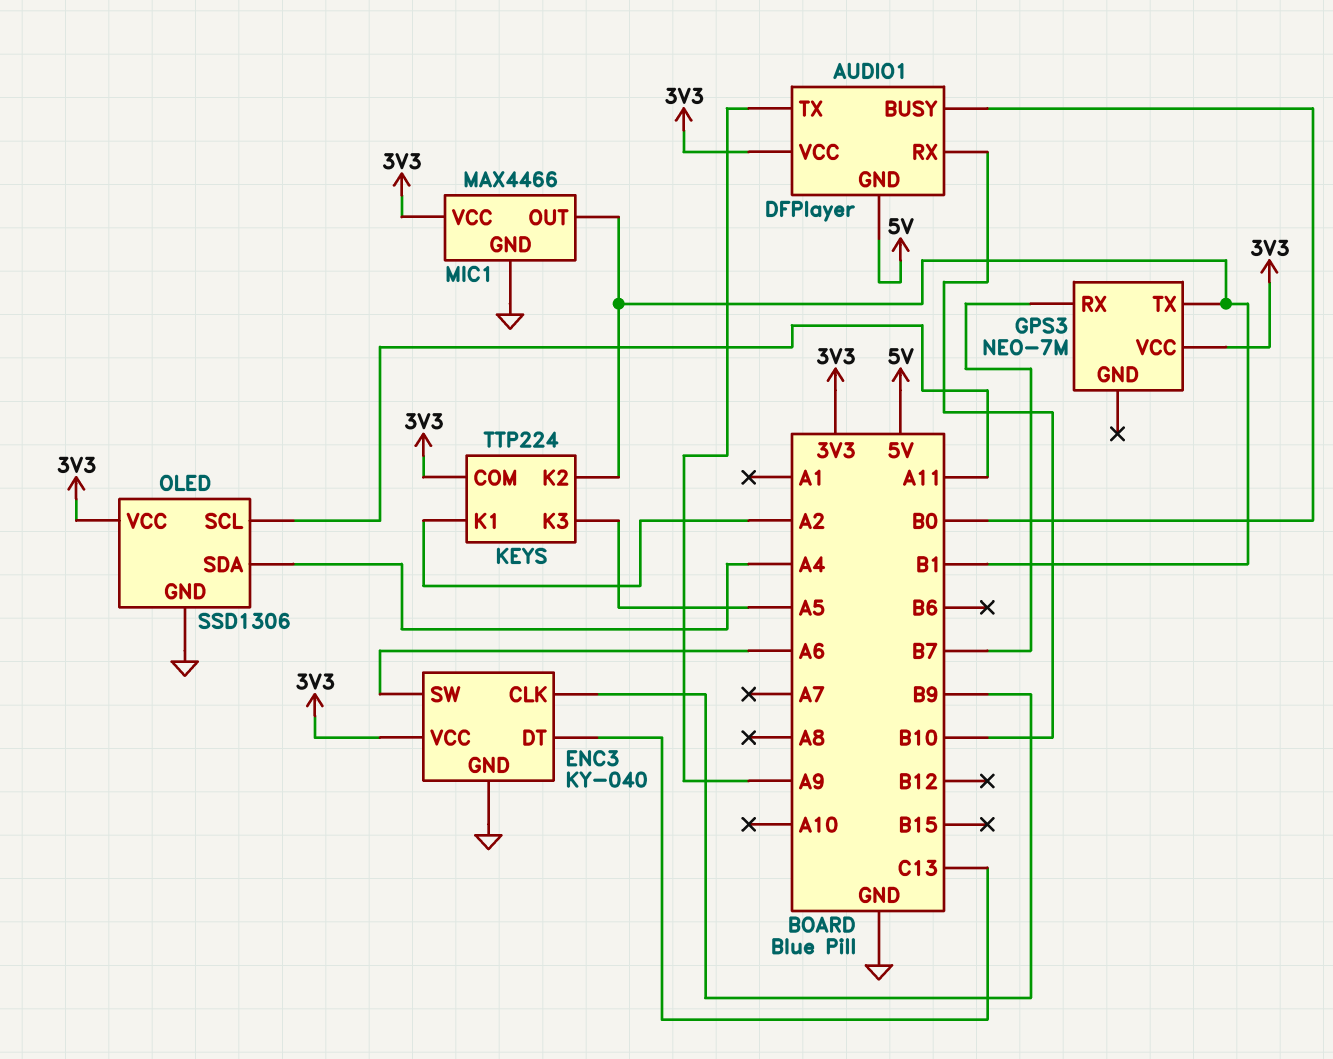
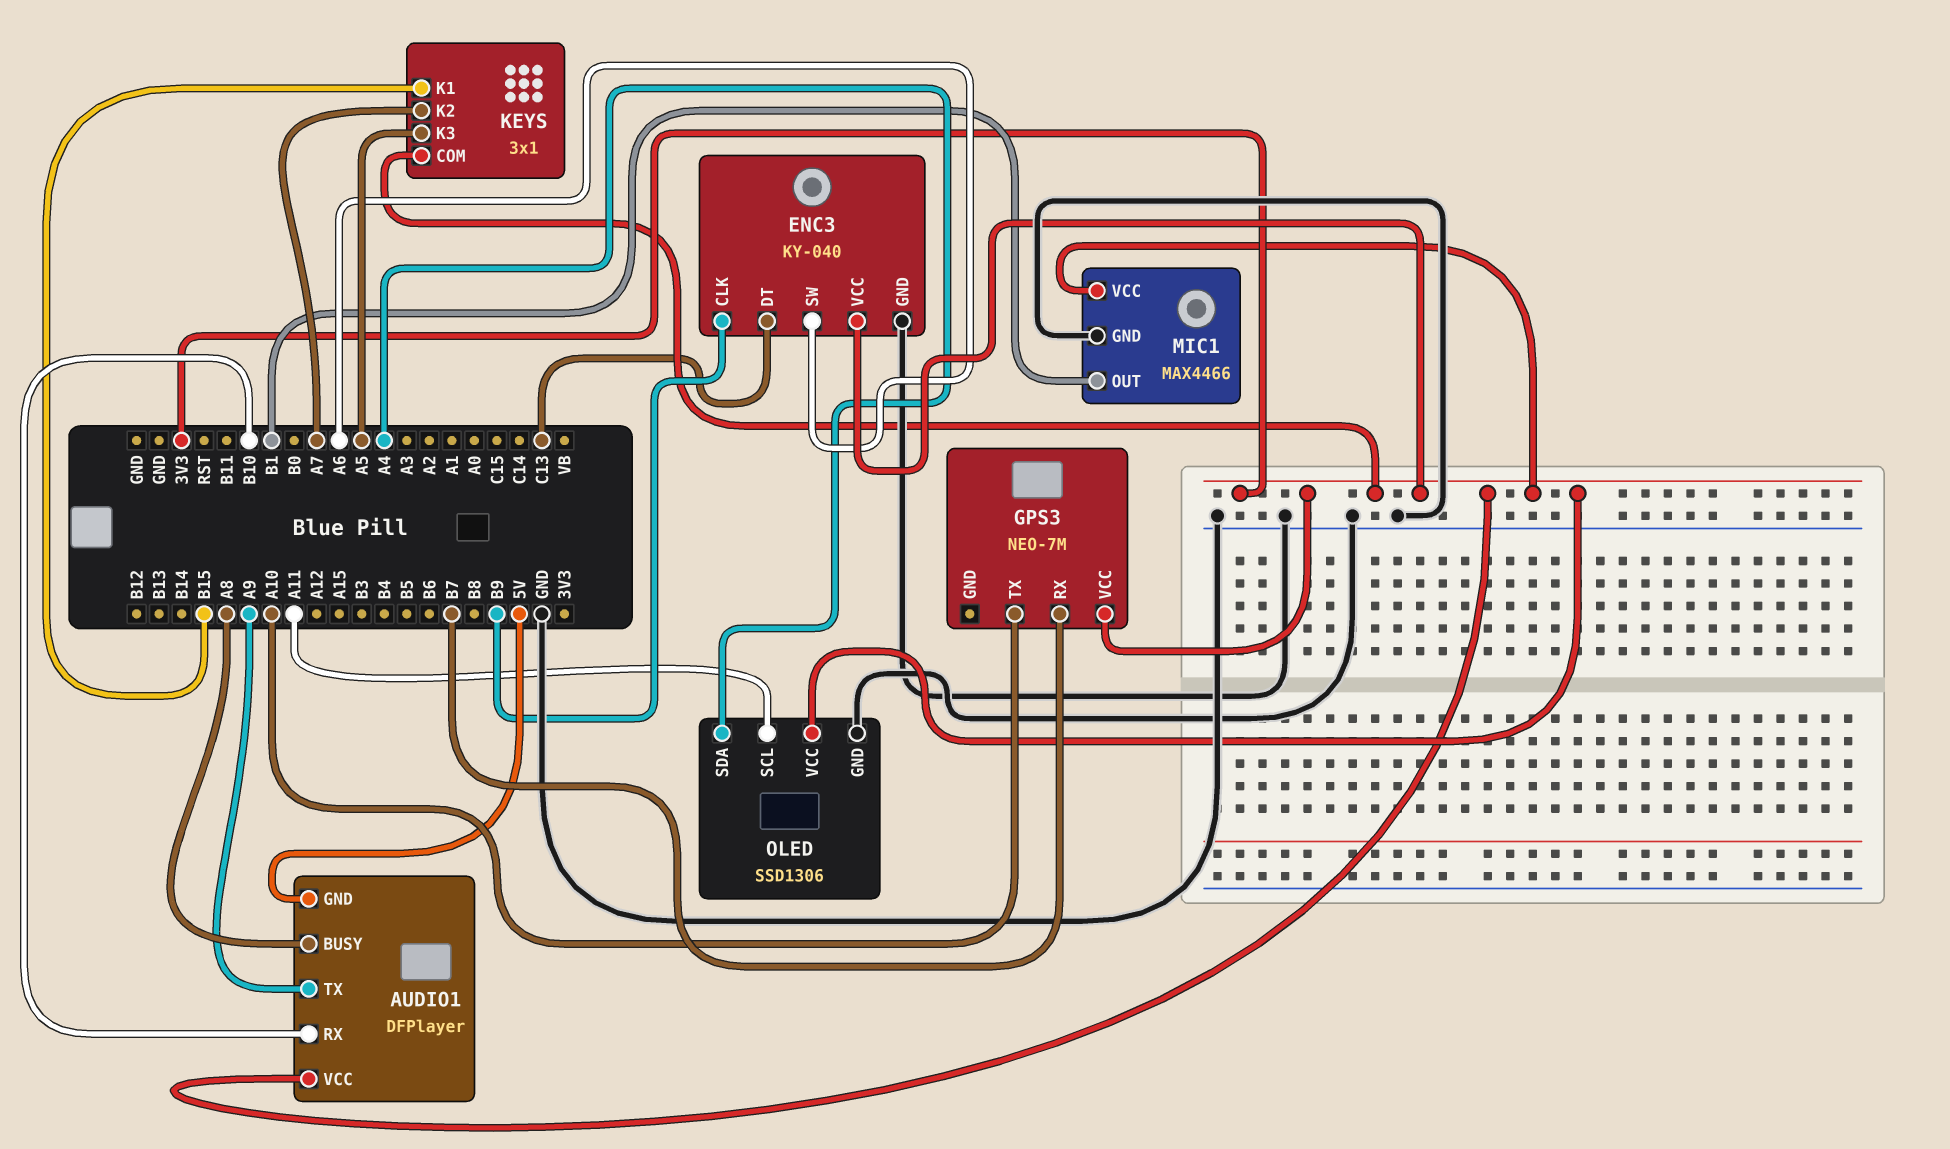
AUDIO1 pin BUSY: B0 -> A8
GPS3 pin TX: B1 -> A10
KEYS: TTP224 -> 3x1
KEYS pin K1: A2 -> B15
KEYS pin K2: B1 -> A7

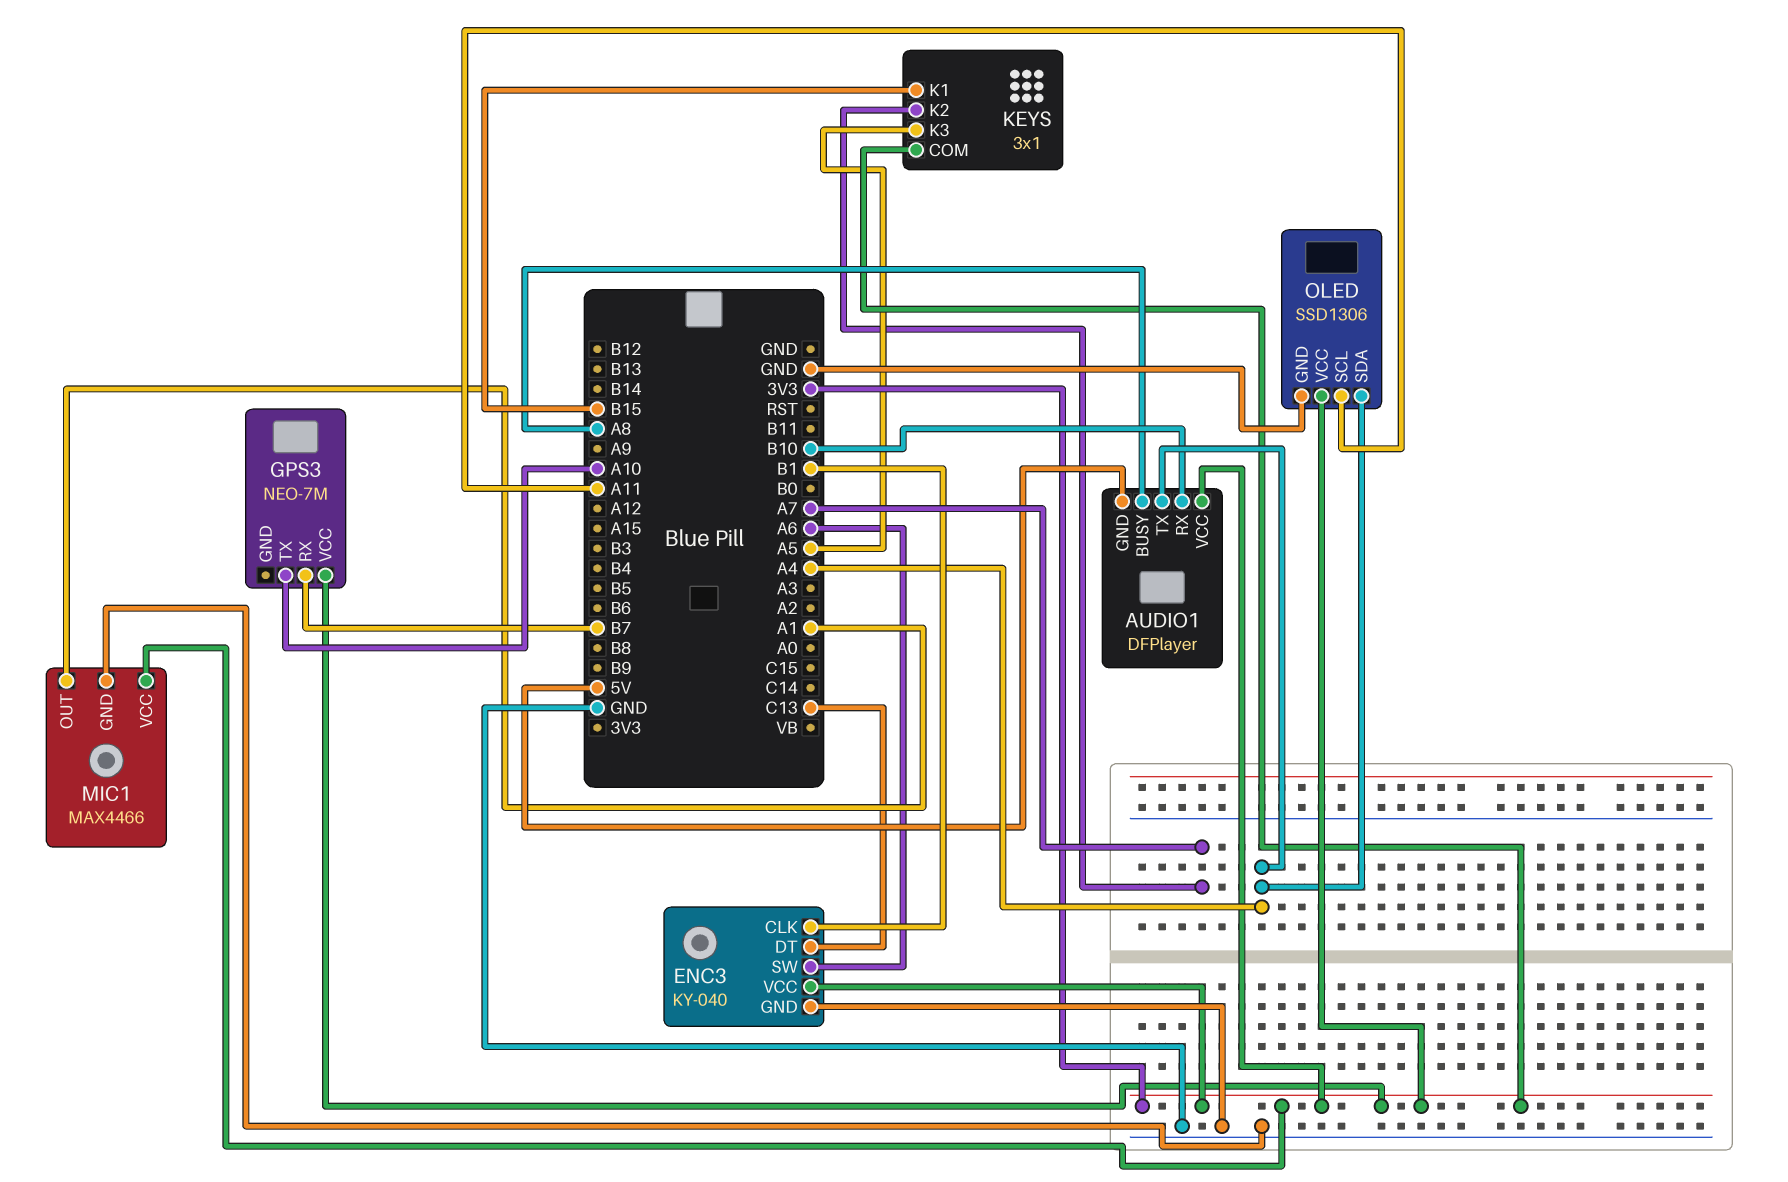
AUDIO1 pin TX: A9 -> A4
ENC3 pin CLK: B9 -> B1
MIC1 pin OUT: B1 -> A1

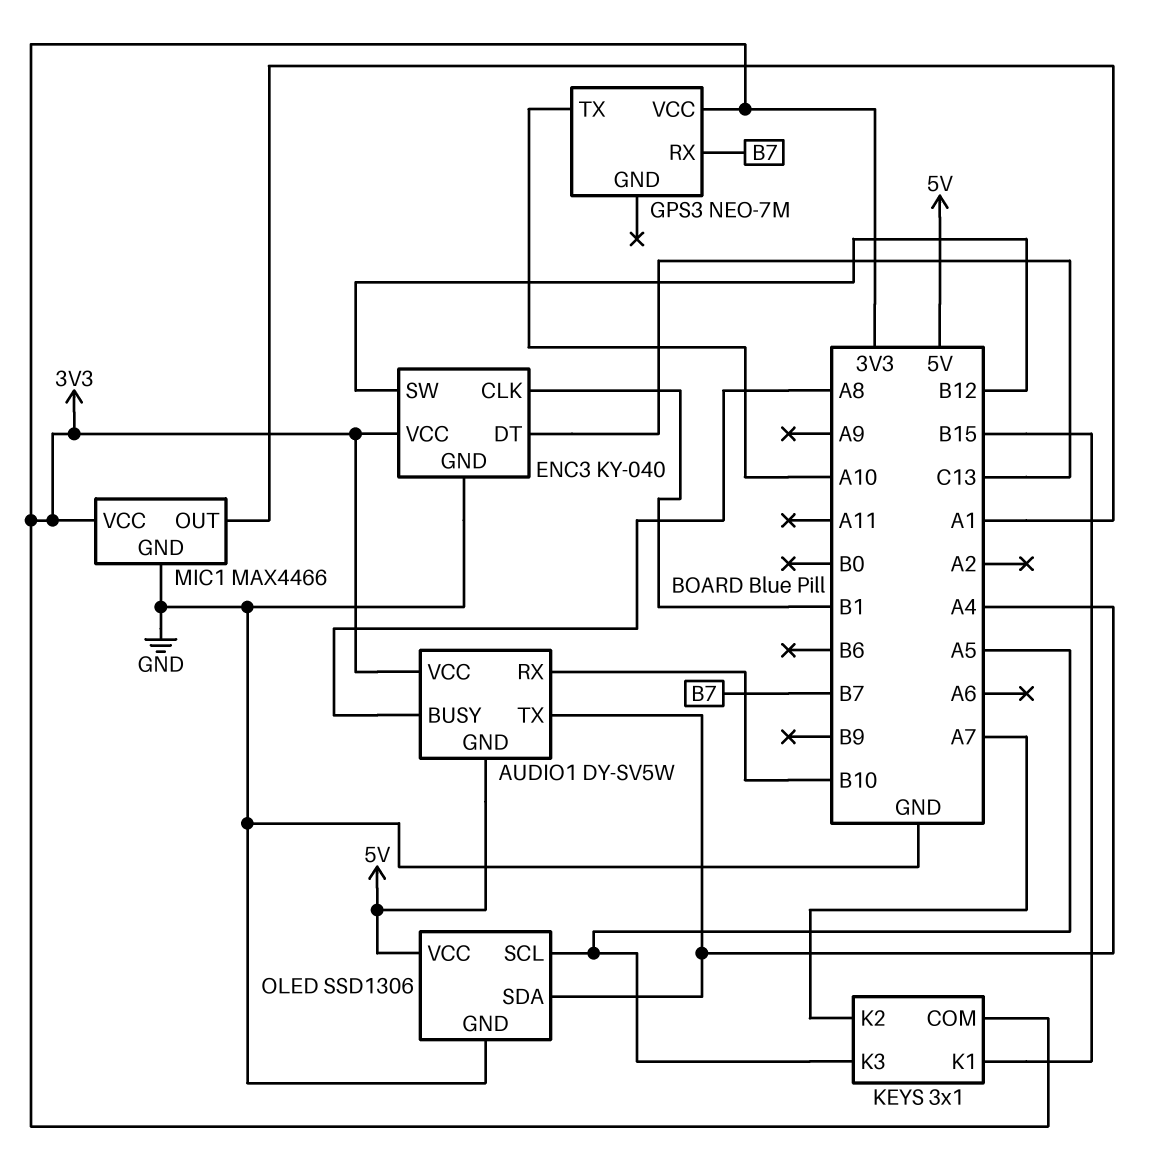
AUDIO1: DFPlayer -> DY-SV5W
ENC3 pin SW: A6 -> B12
OLED pin SCL: A11 -> A5
OLED pin VCC: 3V3 -> 5V

